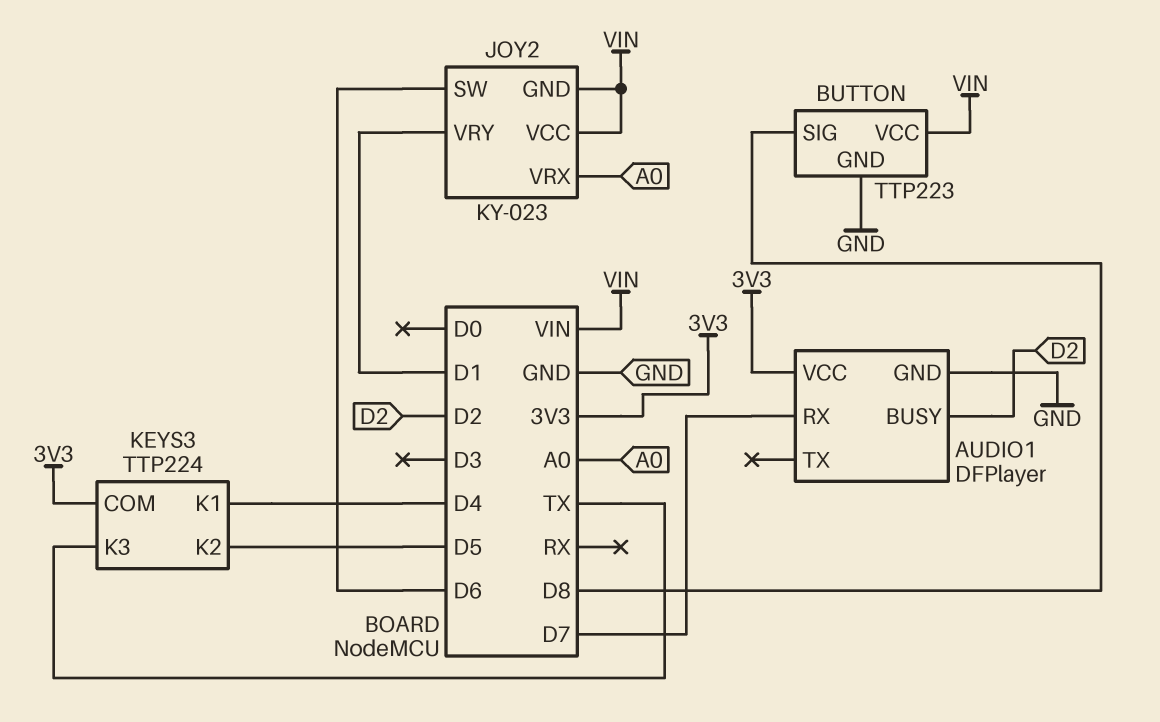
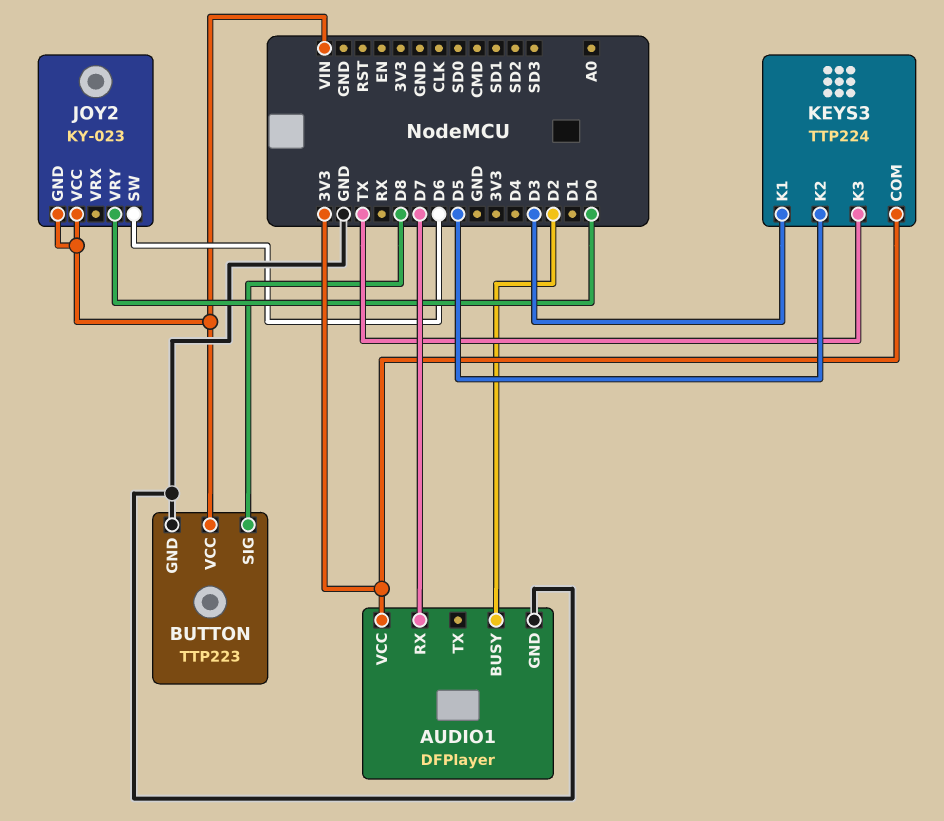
JOY2 pin VRX: A0 -> none
JOY2 pin VRY: D1 -> D0
KEYS3 pin K1: D4 -> D3

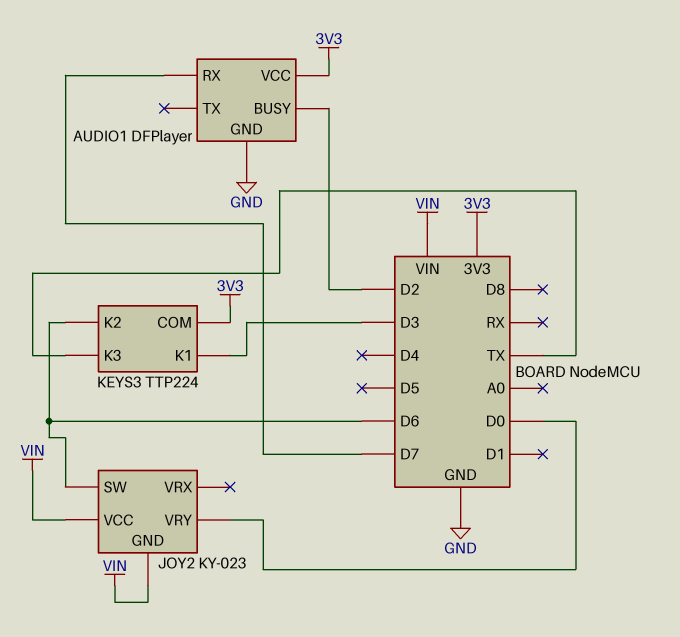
BUTTON: TTP223 -> none
BUTTON pin GND: GND -> none
BUTTON pin SIG: D8 -> none
BUTTON pin VCC: VIN -> none
KEYS3 pin K2: D5 -> D6

